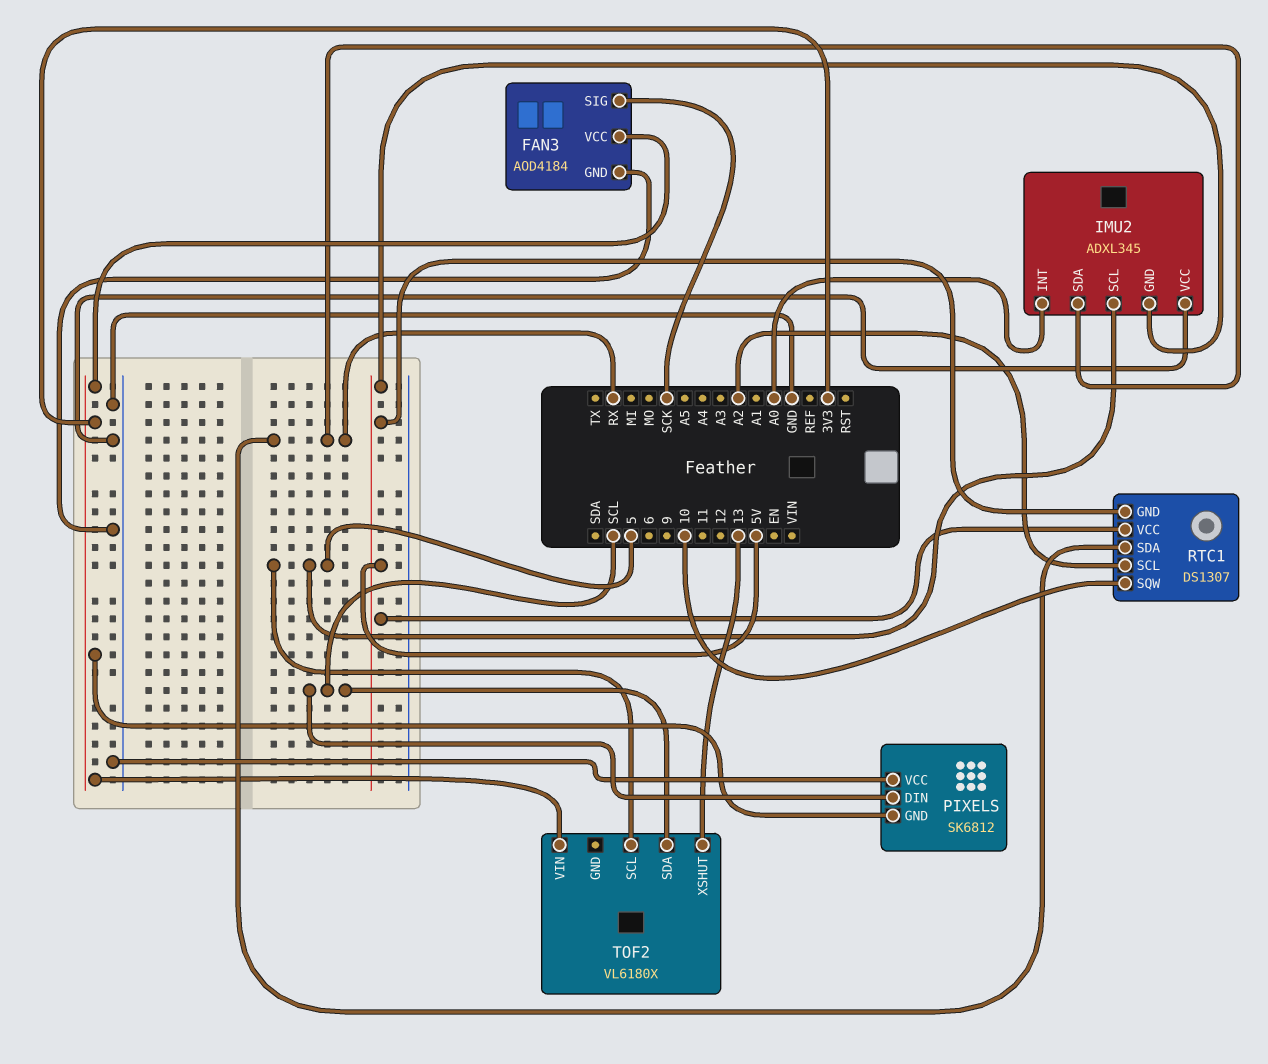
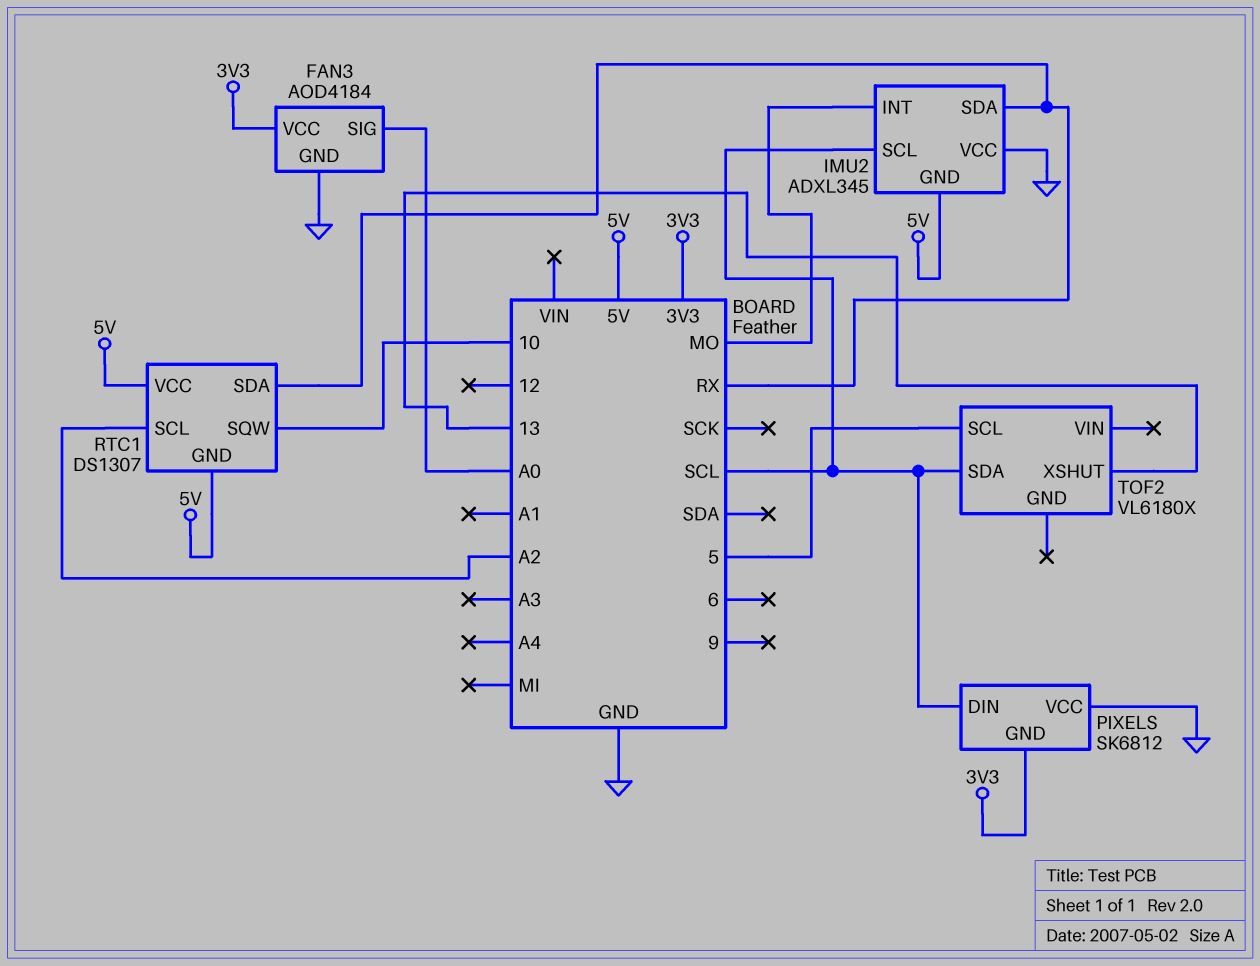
FAN3 pin SIG: SCK -> A0
IMU2 pin INT: A0 -> MO
IMU2 pin SCL: 5 -> SCL
TOF2 pin VIN: 3V3 -> none

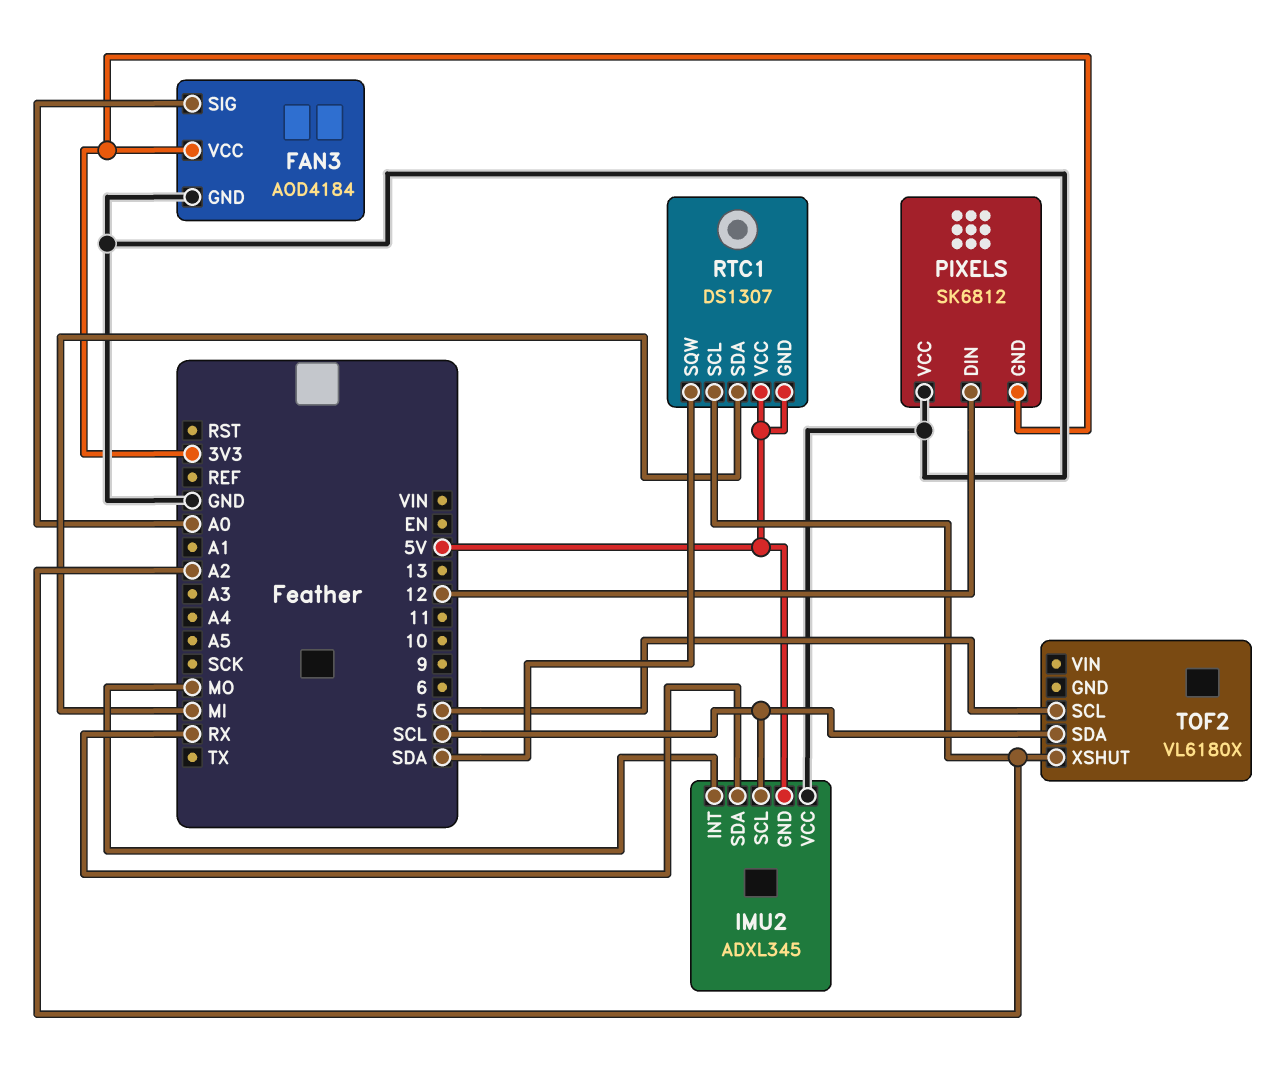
PIXELS pin DIN: SCL -> 12
RTC1 pin SDA: RX -> MI
RTC1 pin SQW: 10 -> SDA
TOF2 pin XSHUT: 13 -> A2

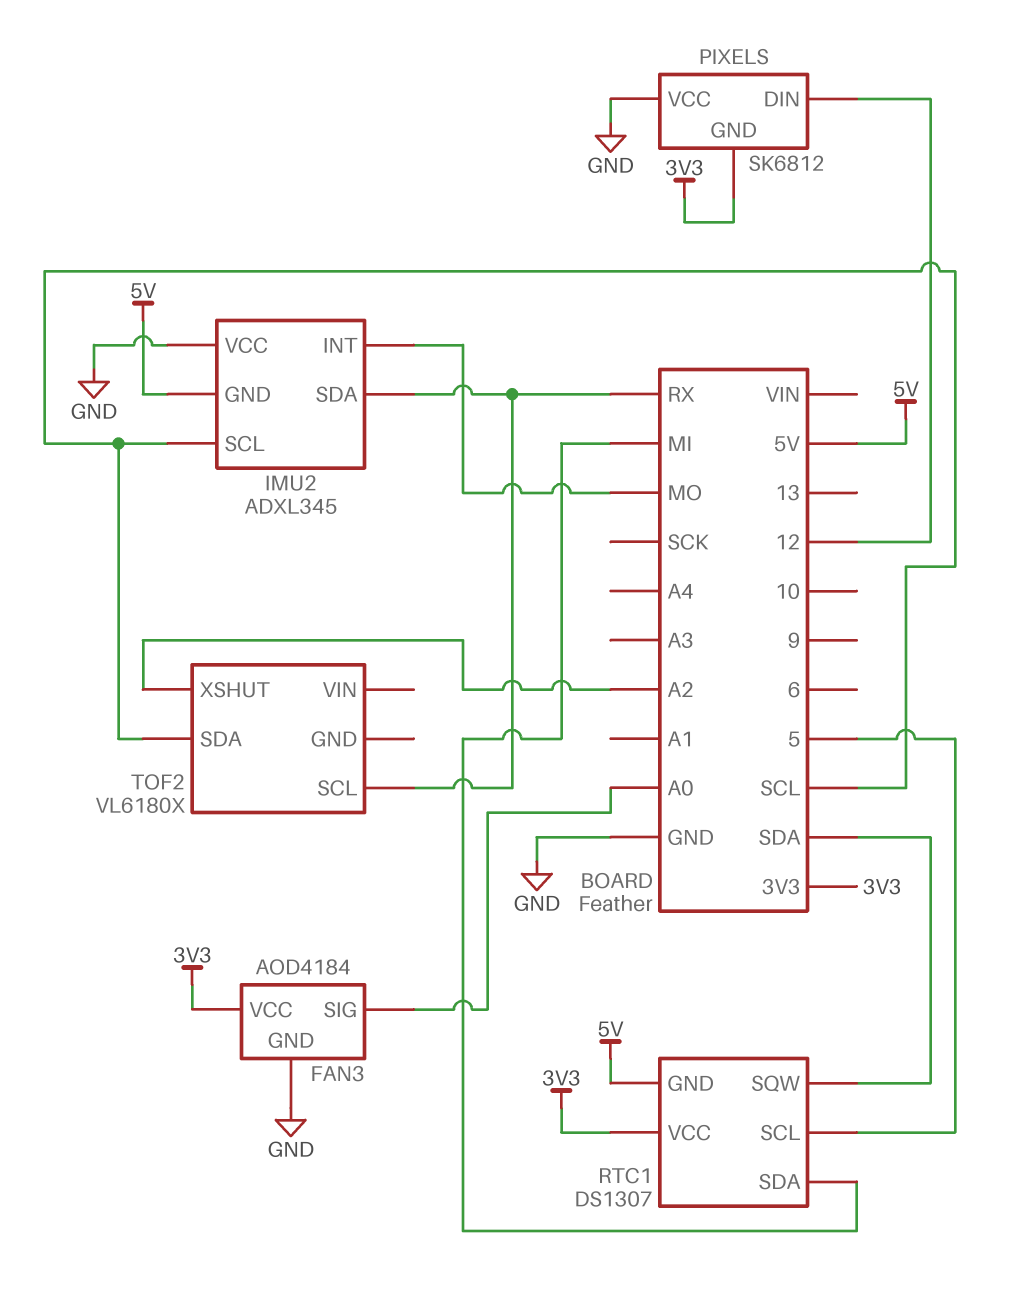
RTC1 pin SCL: A2 -> 5
RTC1 pin VCC: 5V -> 3V3
TOF2 pin SCL: 5 -> RX

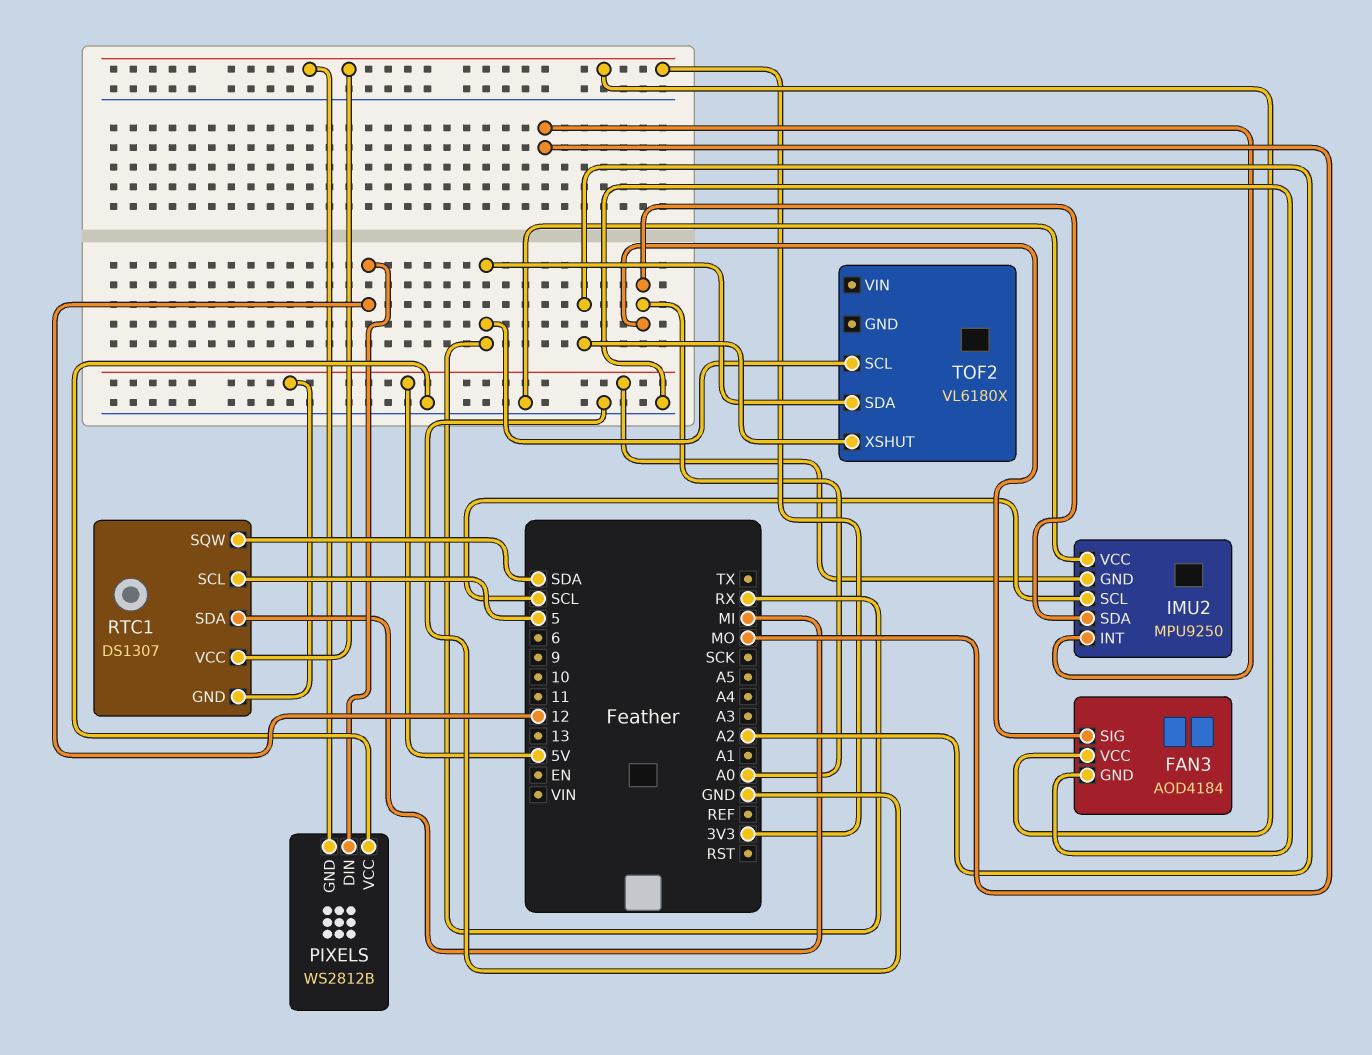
IMU2: ADXL345 -> MPU9250
IMU2 pin SDA: RX -> A0
PIXELS: SK6812 -> WS2812B
TOF2 pin SDA: SCL -> RX

